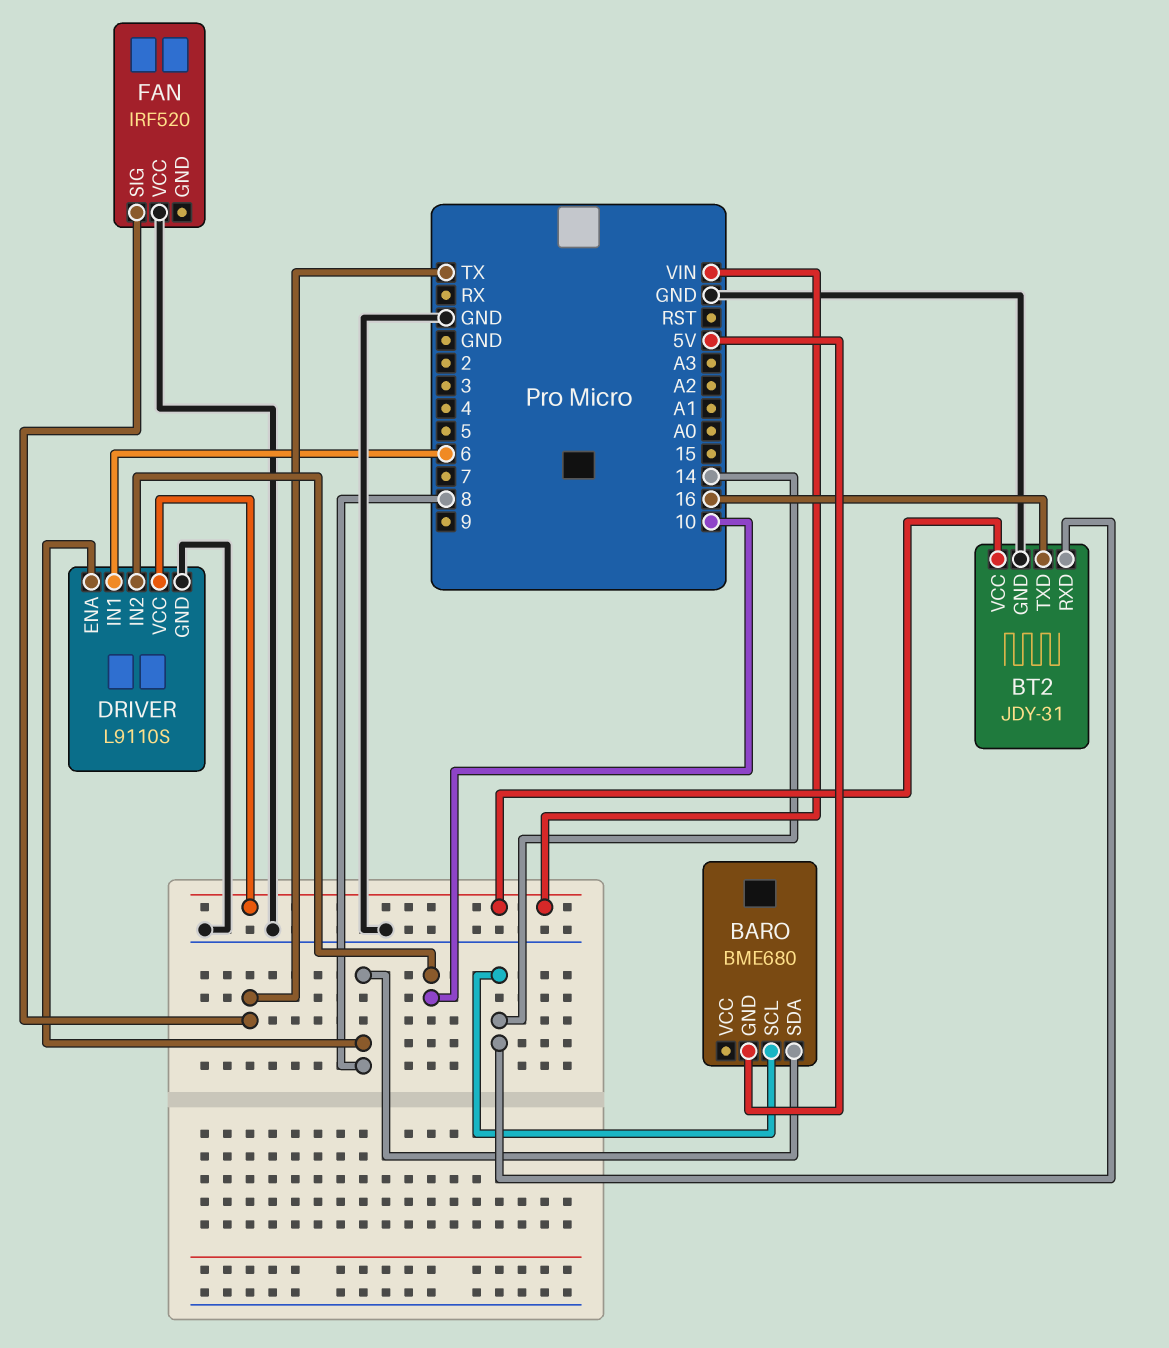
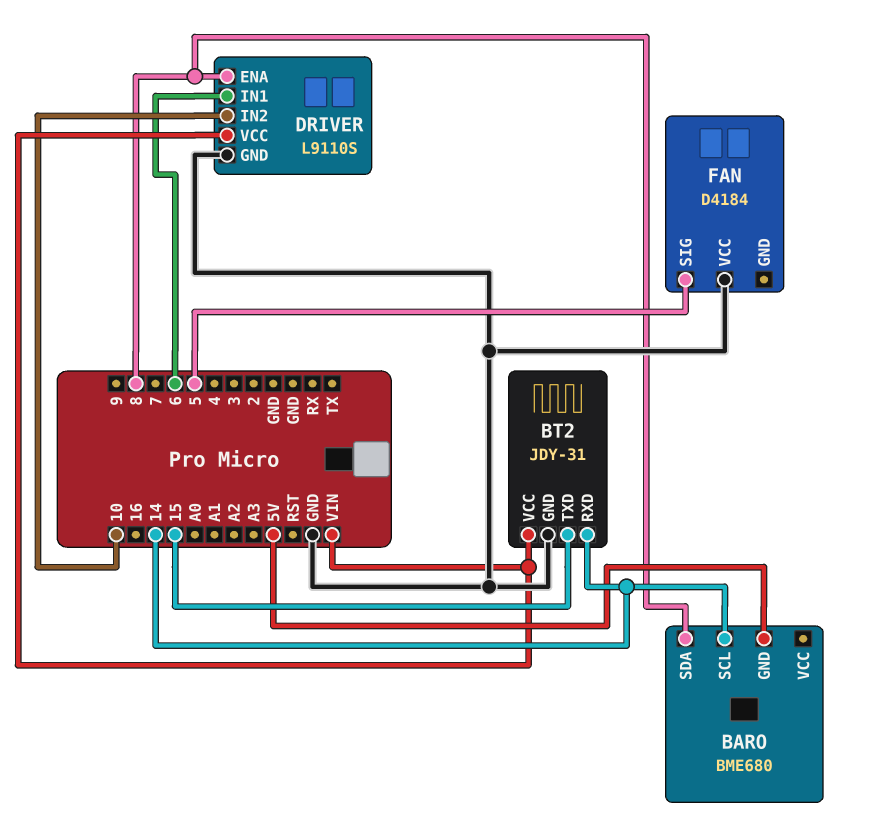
BT2 pin TXD: 16 -> 15
FAN: IRF520 -> D4184
FAN pin SIG: TX -> 5

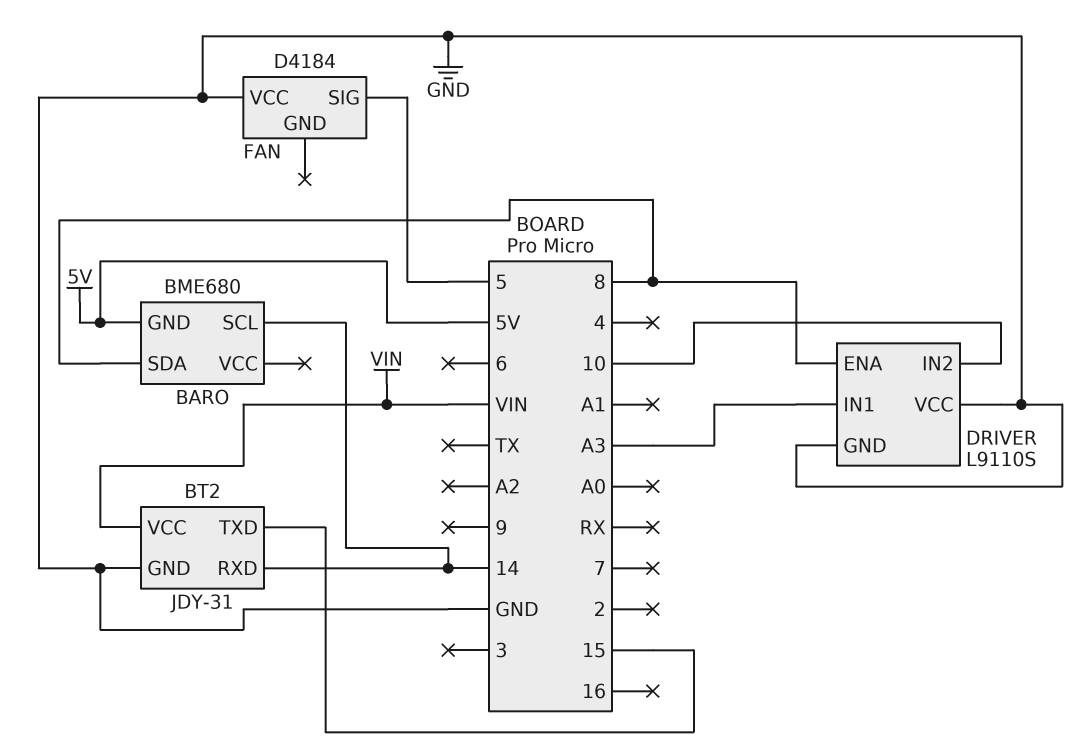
DRIVER pin IN1: 6 -> A3
DRIVER pin VCC: VIN -> GND

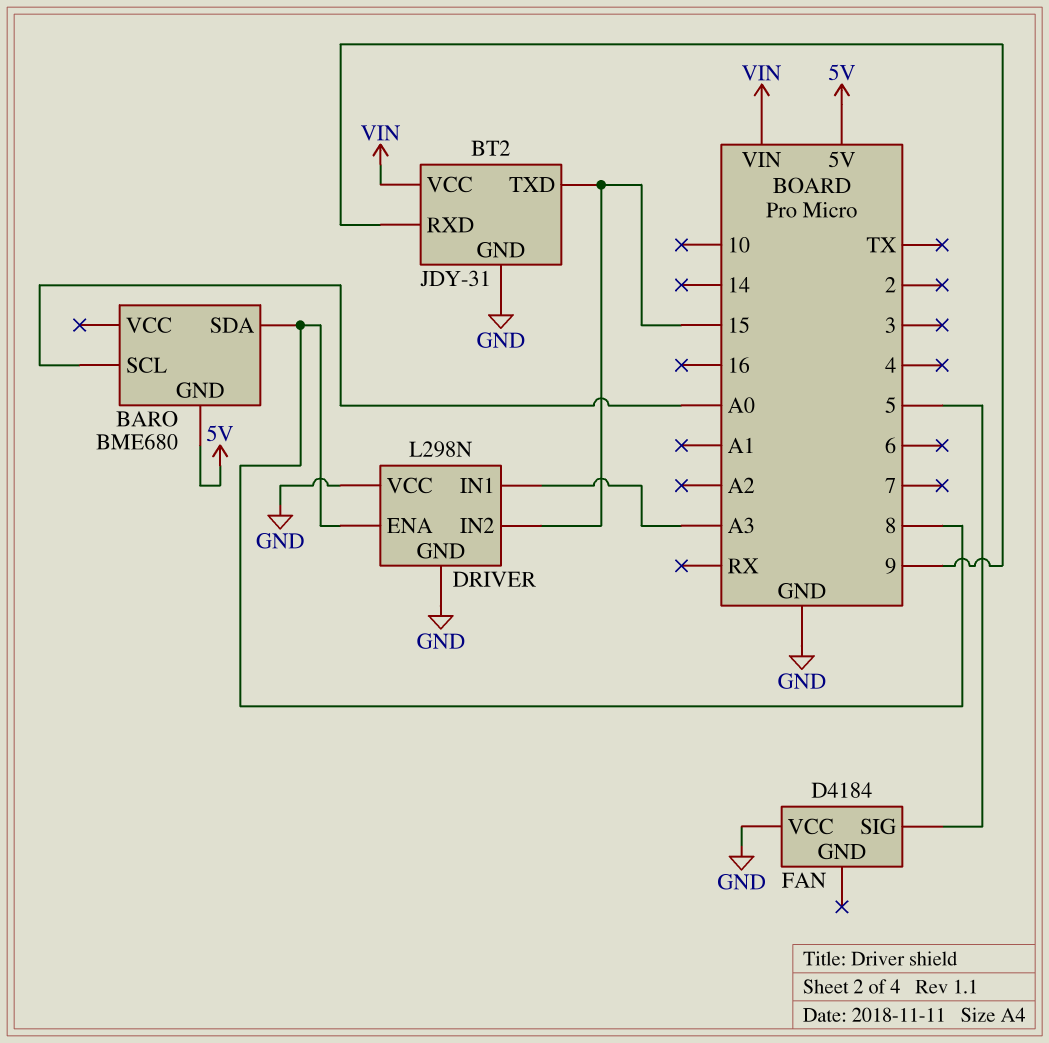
BARO pin SCL: 14 -> A0
BT2 pin RXD: 14 -> 9
DRIVER: L9110S -> L298N
DRIVER pin IN2: 10 -> 15

